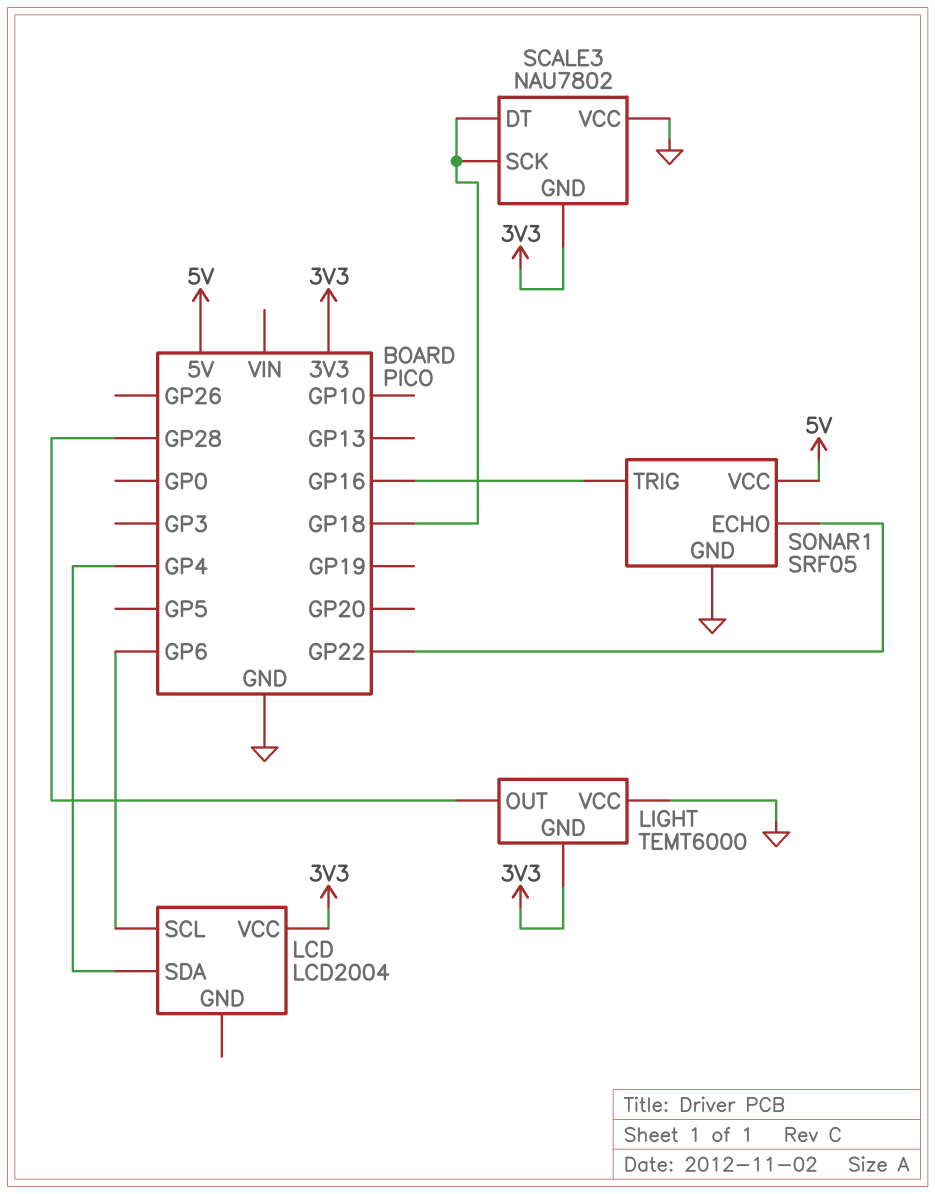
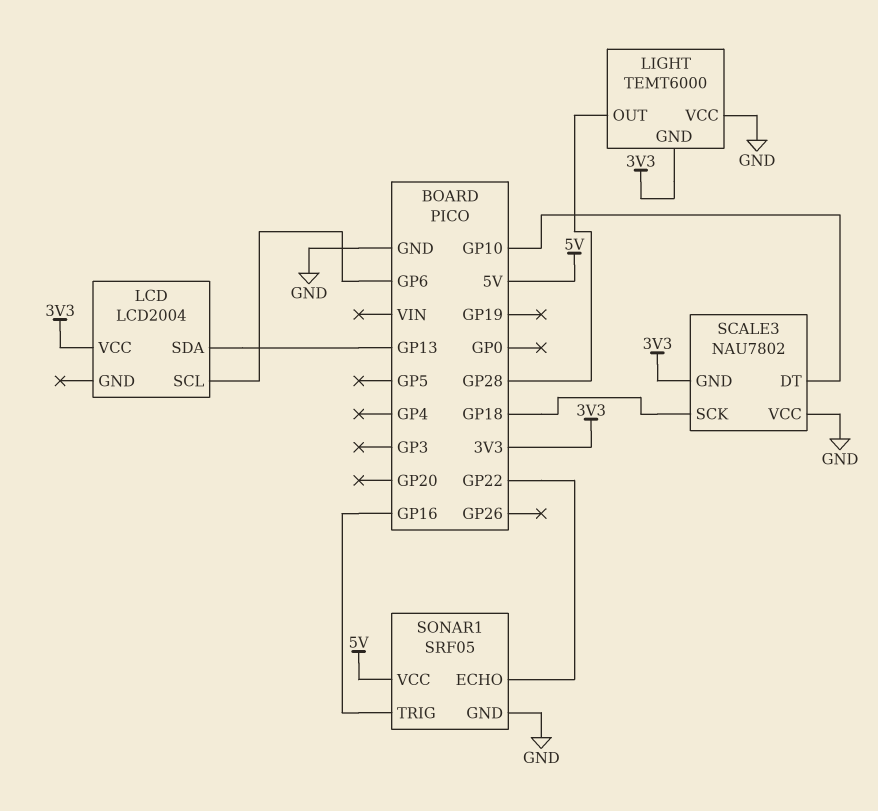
LCD pin SDA: GP4 -> GP13
SCALE3 pin DT: GP18 -> GP10

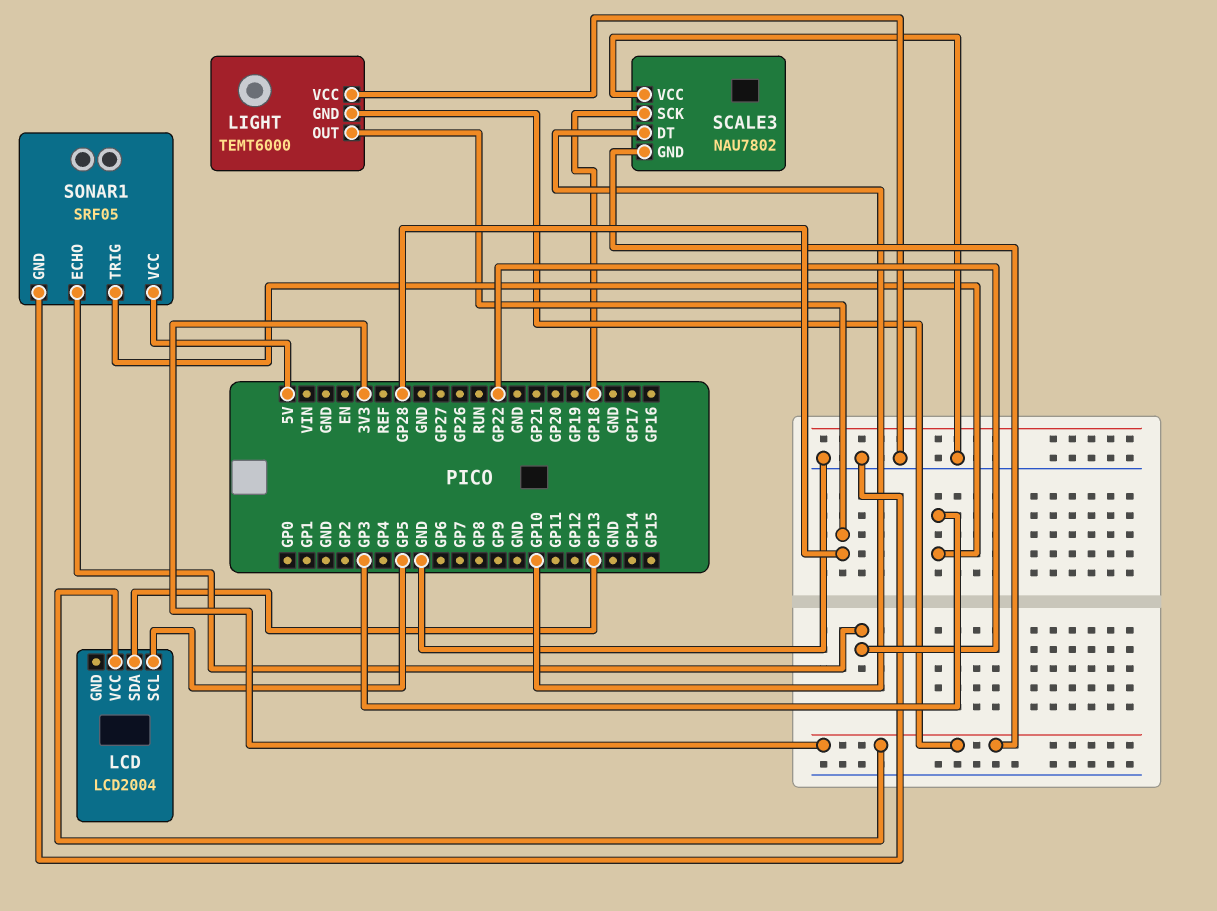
LCD pin SCL: GP6 -> GP5
SONAR1 pin TRIG: GP16 -> GP3

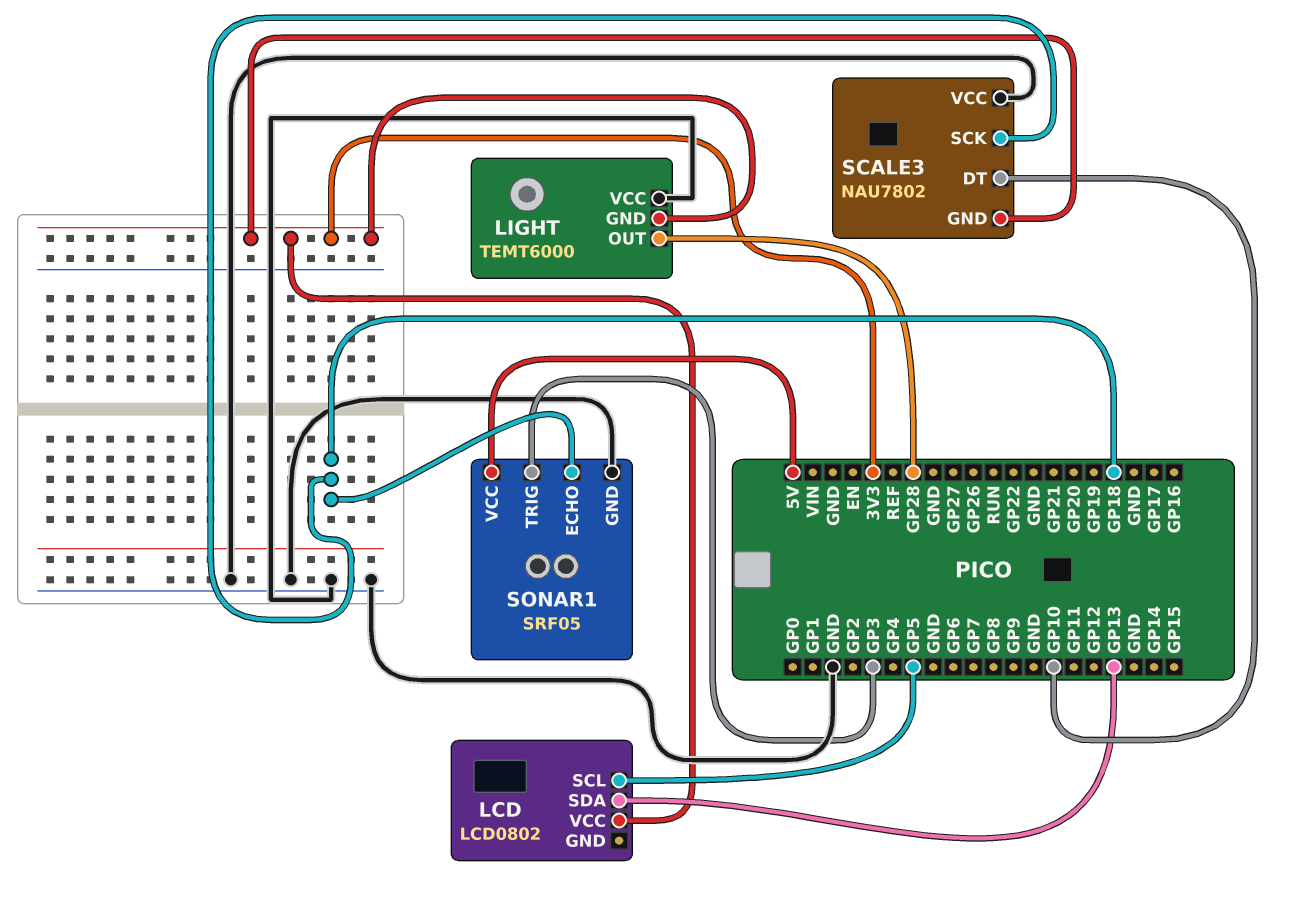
LCD: LCD2004 -> LCD0802
SONAR1 pin ECHO: GP22 -> GP18

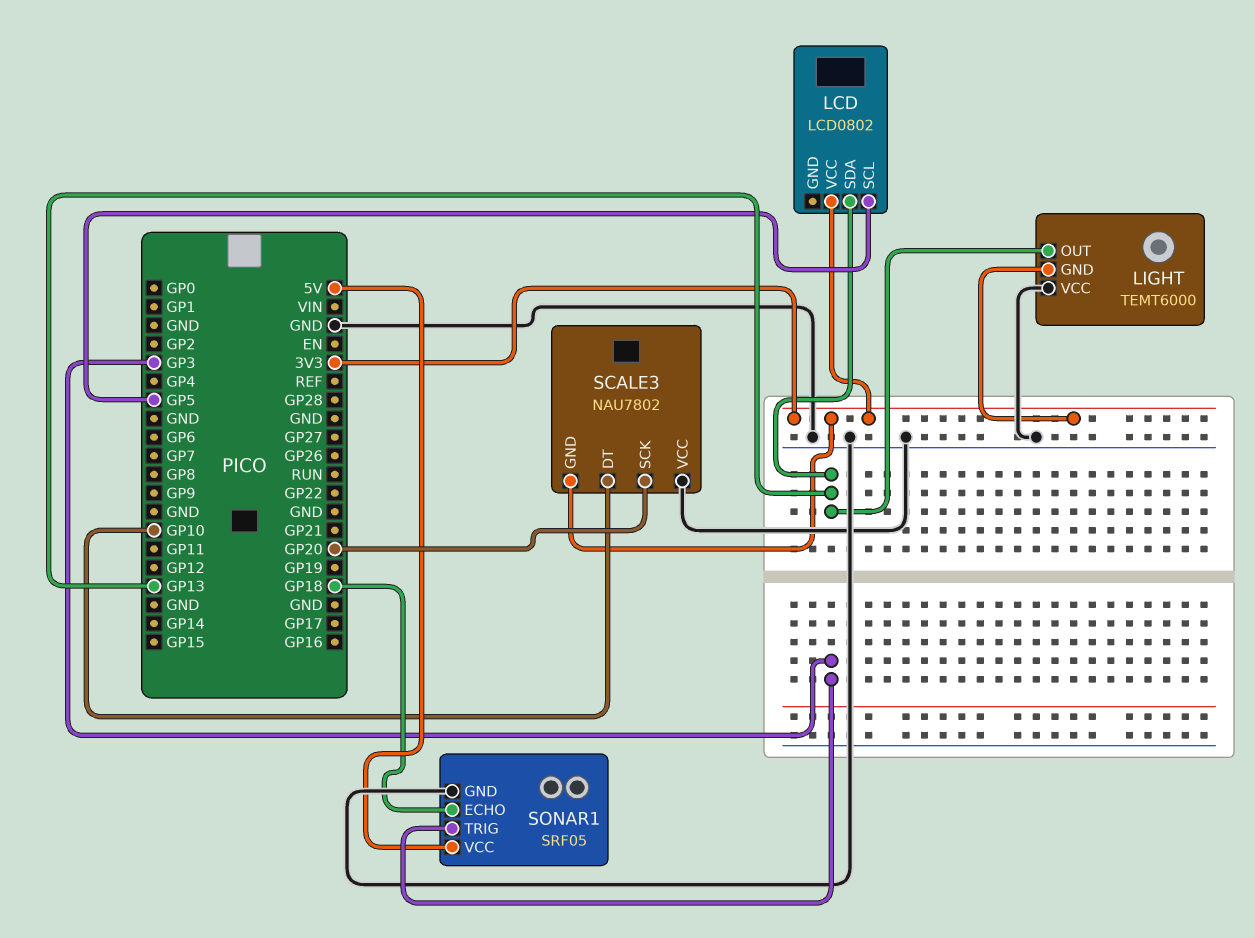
LIGHT pin OUT: GP28 -> GP13
SCALE3 pin SCK: GP18 -> GP20

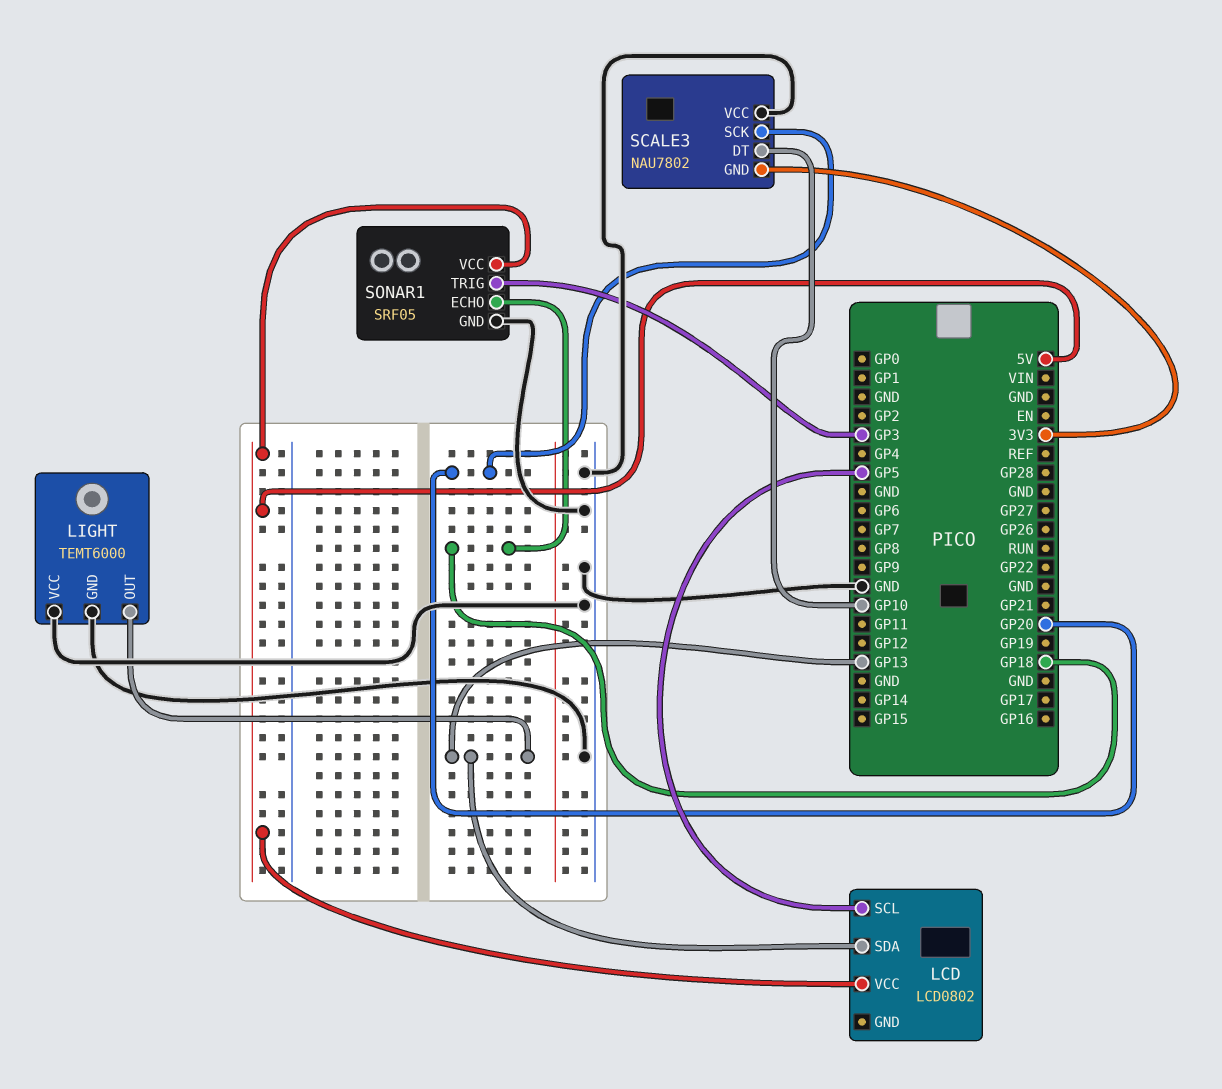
LCD pin VCC: 3V3 -> 5V
LIGHT pin GND: 3V3 -> GND

